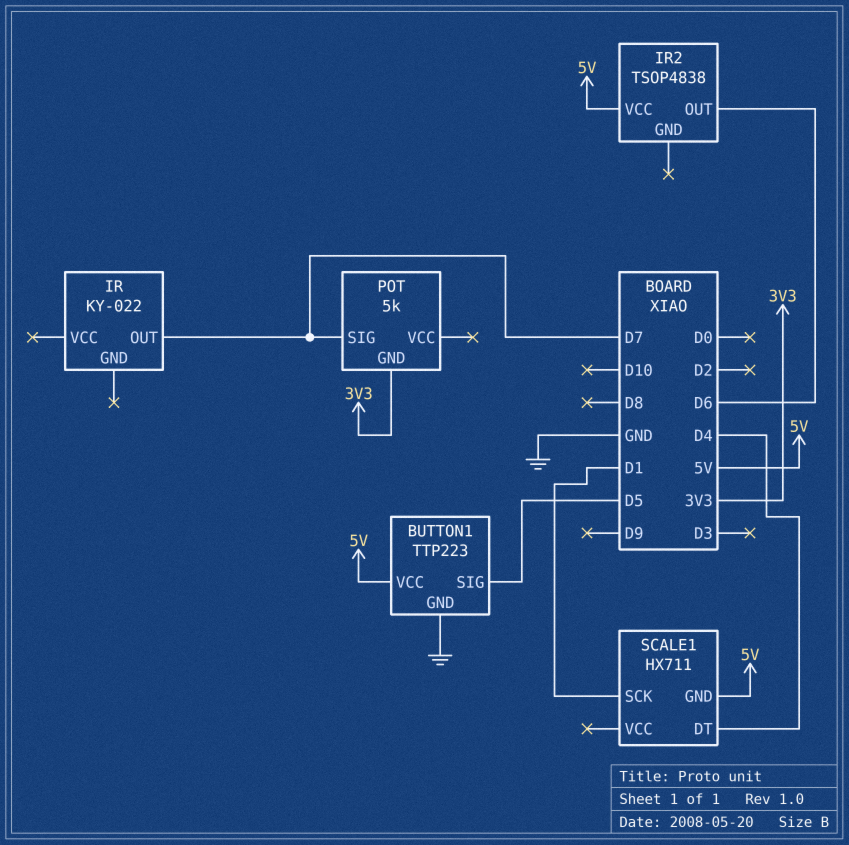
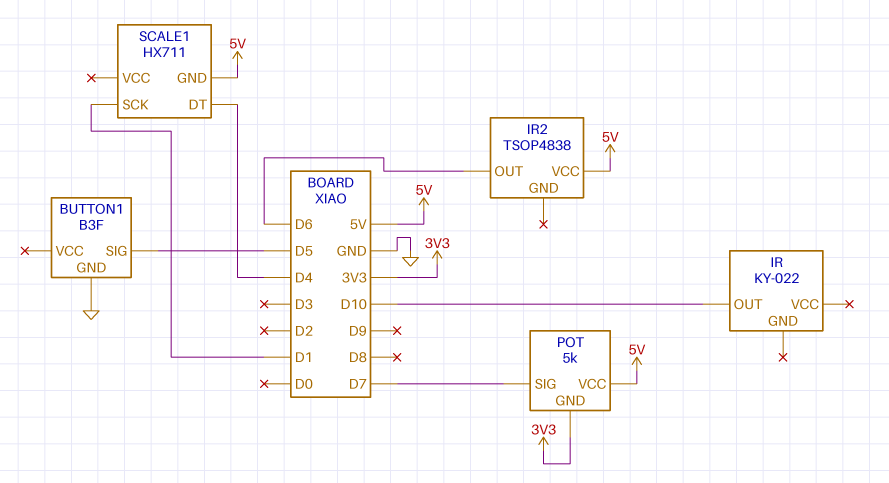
BUTTON1: TTP223 -> B3F
BUTTON1 pin VCC: 5V -> none
IR pin OUT: D7 -> D10
POT pin VCC: none -> 5V

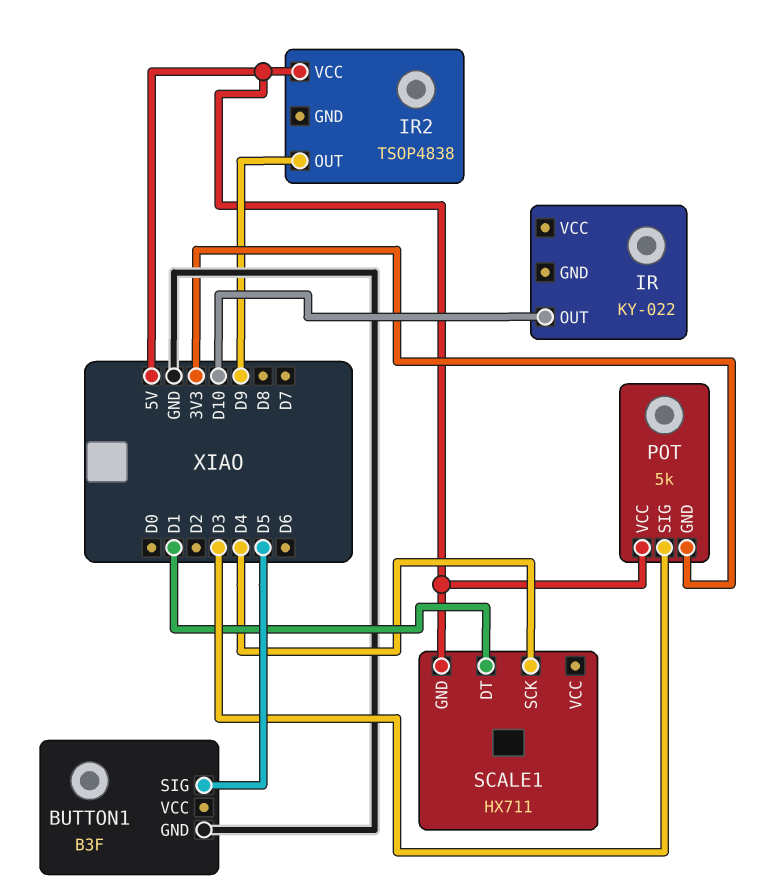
IR2 pin OUT: D6 -> D9
POT pin SIG: D7 -> D3
SCALE1 pin DT: D4 -> D1
SCALE1 pin SCK: D1 -> D4

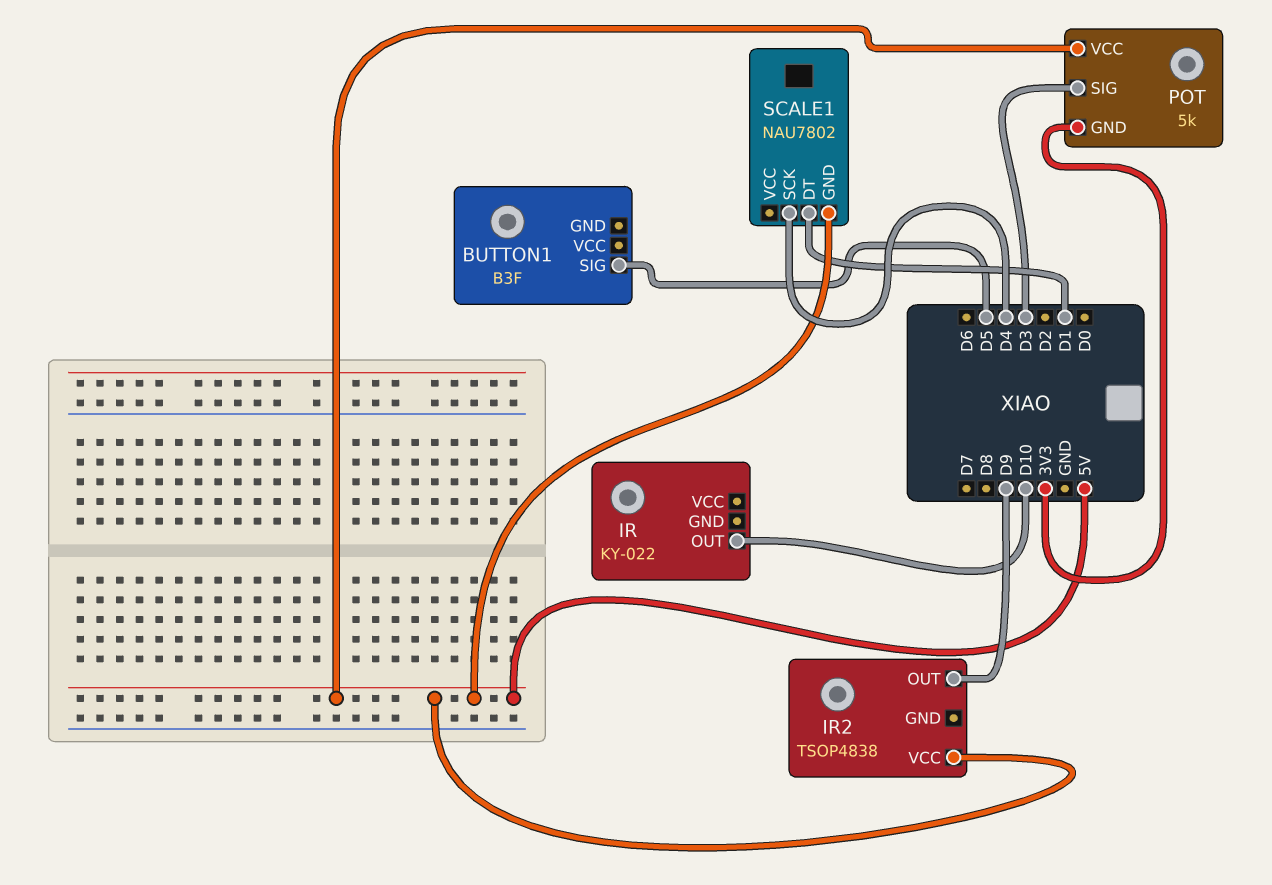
BUTTON1 pin GND: GND -> none
SCALE1: HX711 -> NAU7802

